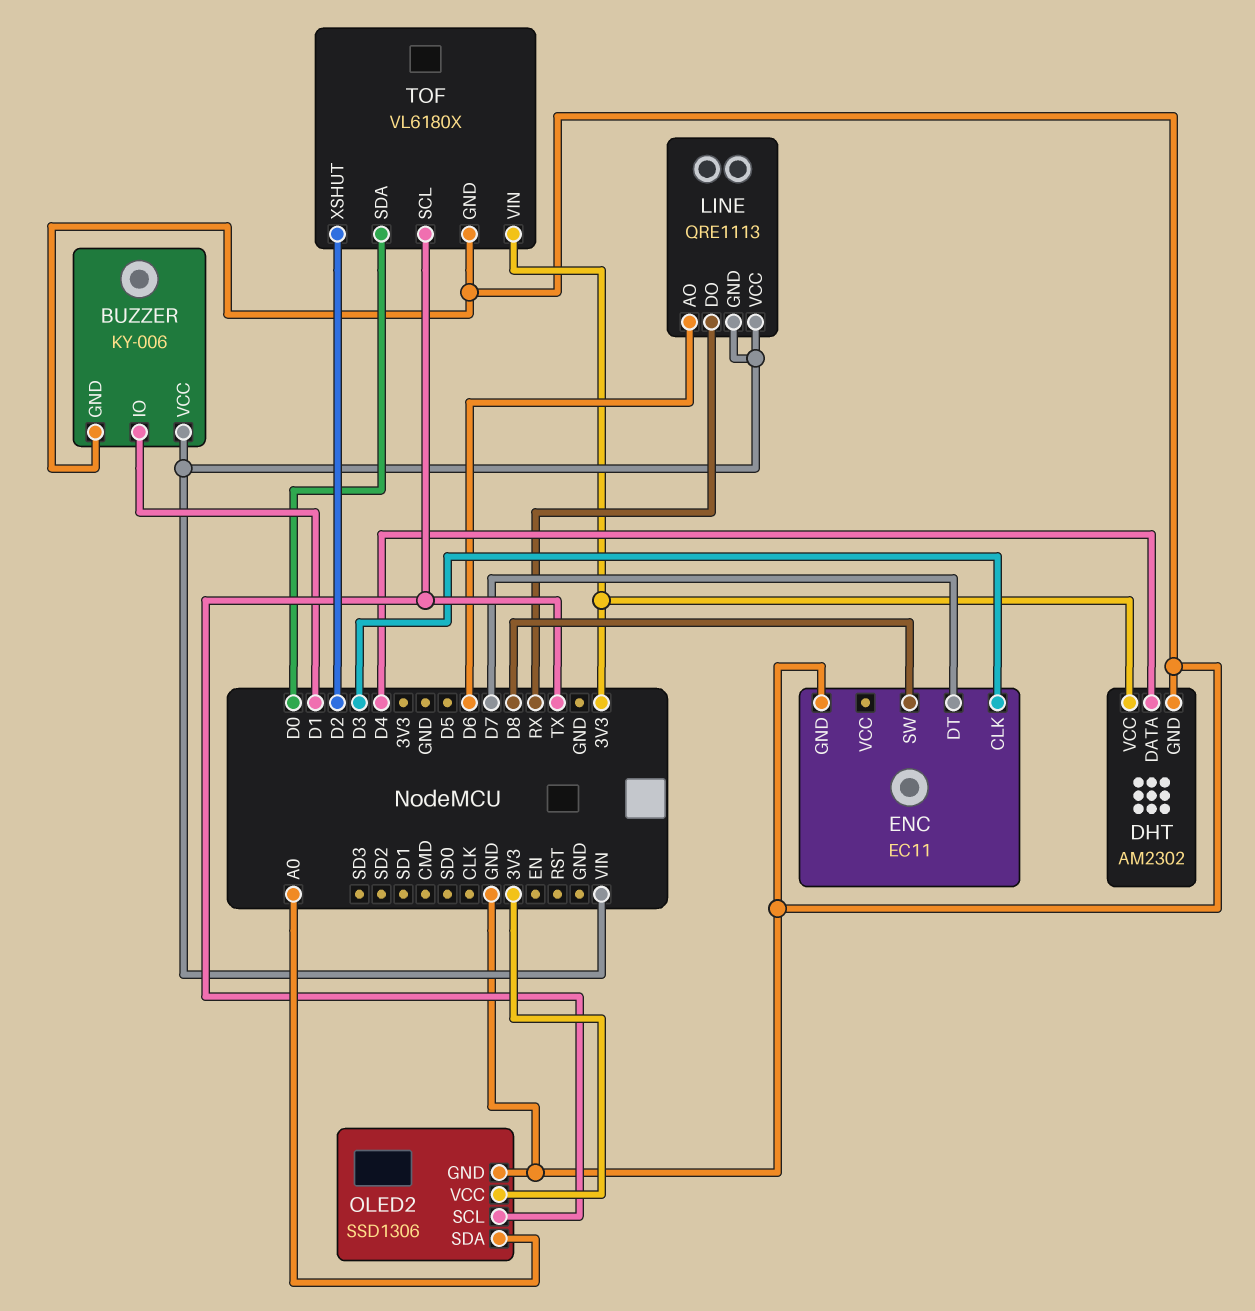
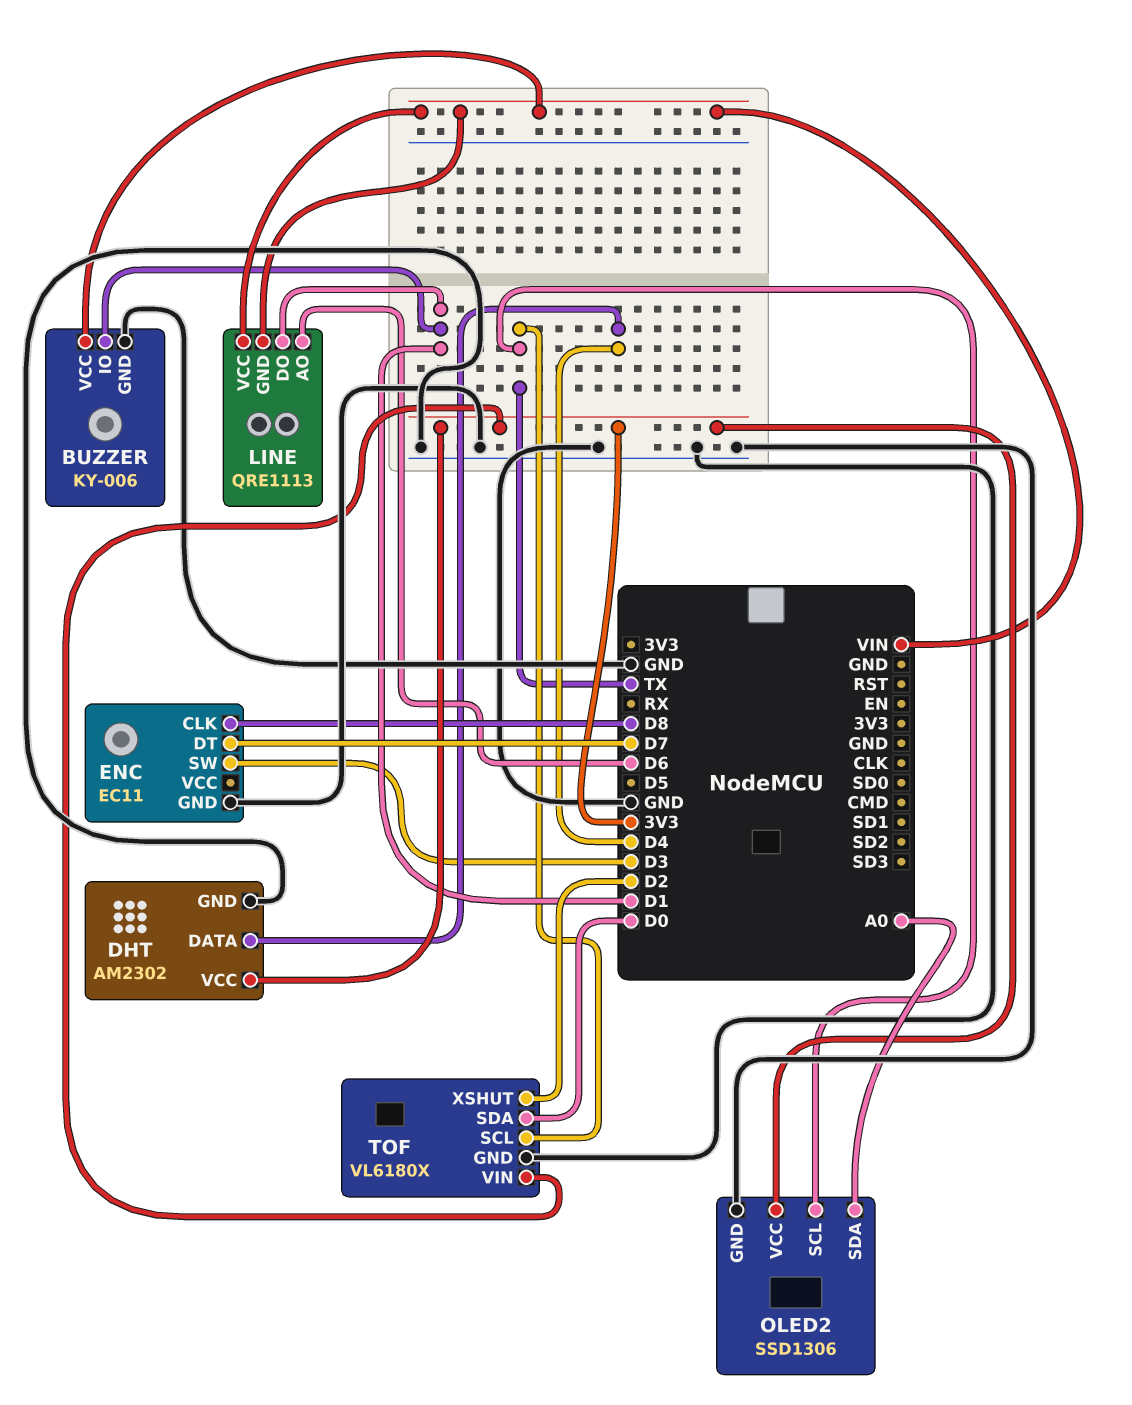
ENC pin CLK: D3 -> D8
ENC pin SW: D8 -> D3
LINE pin DO: RX -> D1

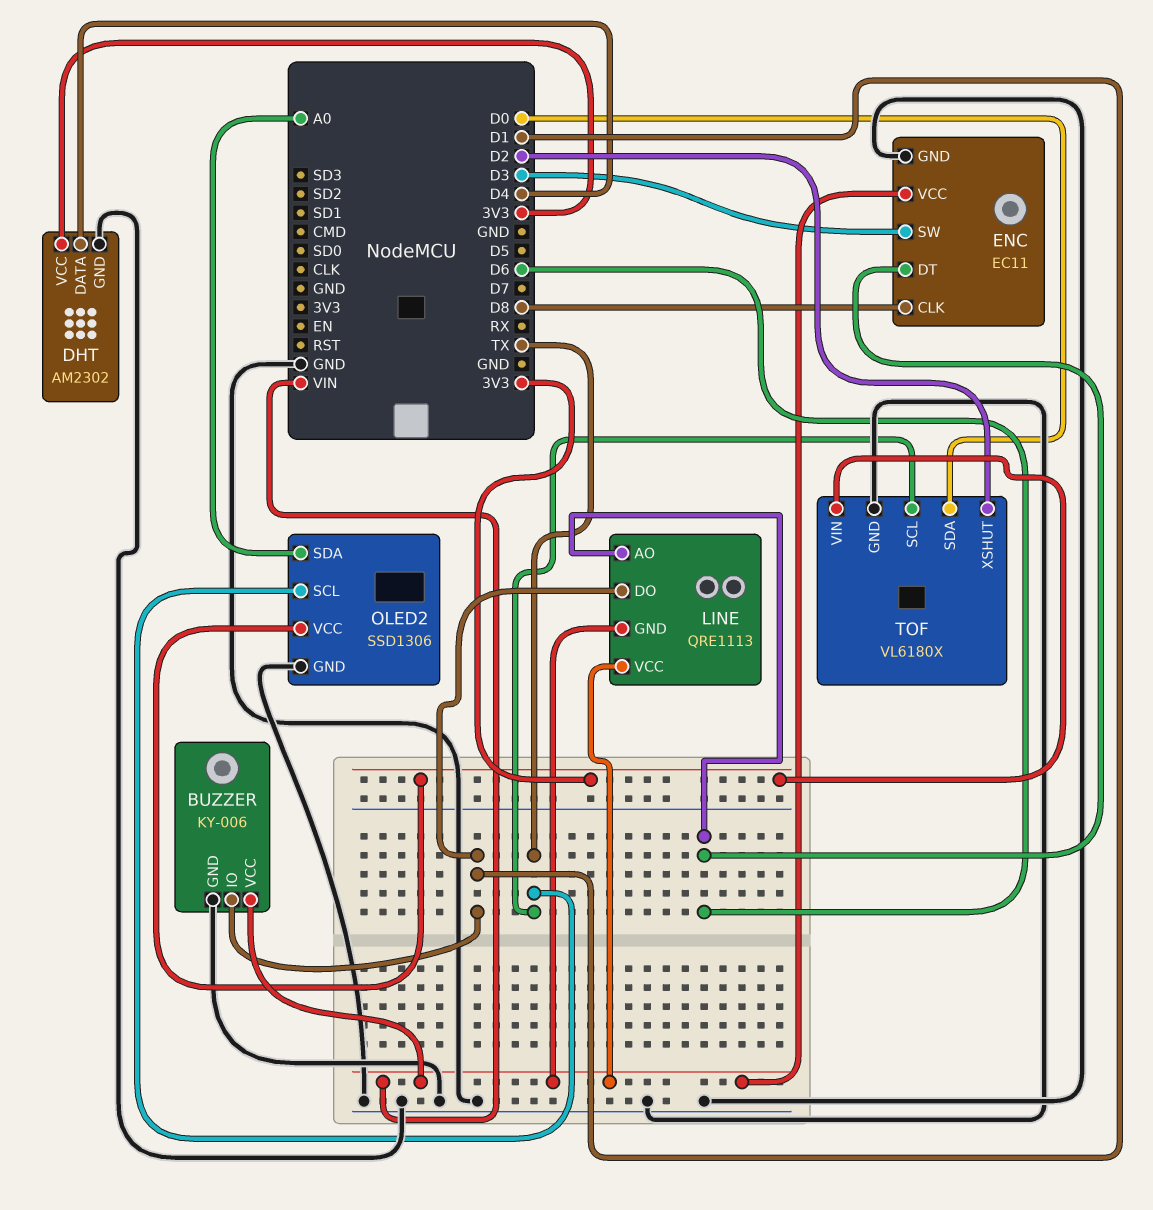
ENC pin DT: D7 -> D6
ENC pin VCC: none -> VIN

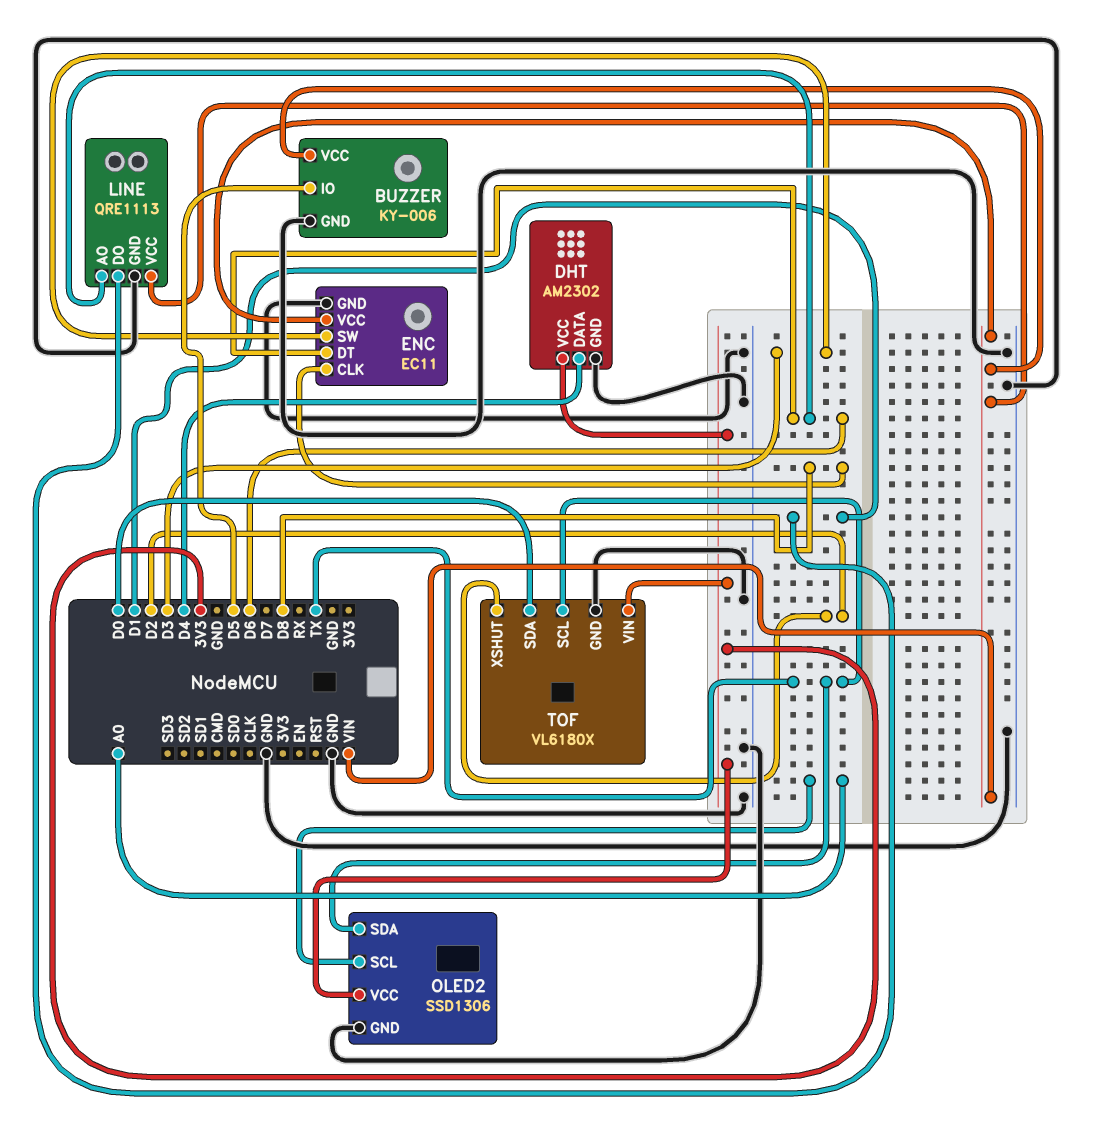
BUZZER pin IO: D1 -> D5
LINE pin GND: VIN -> GND
OLED2 pin SCL: TX -> A0
OLED2 pin SDA: A0 -> TX

